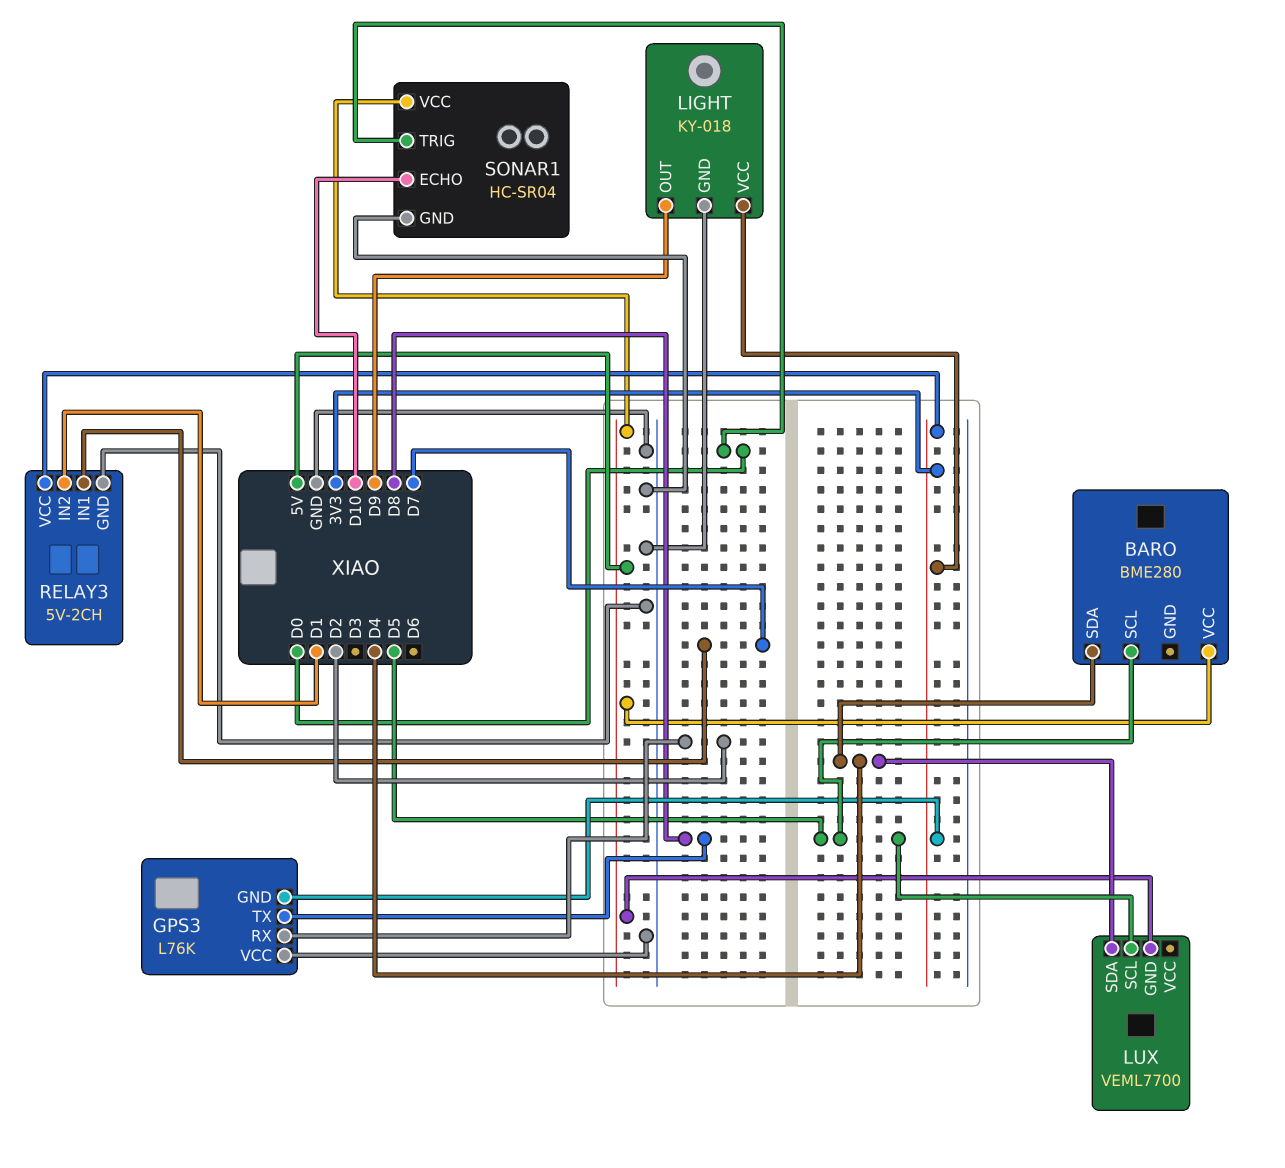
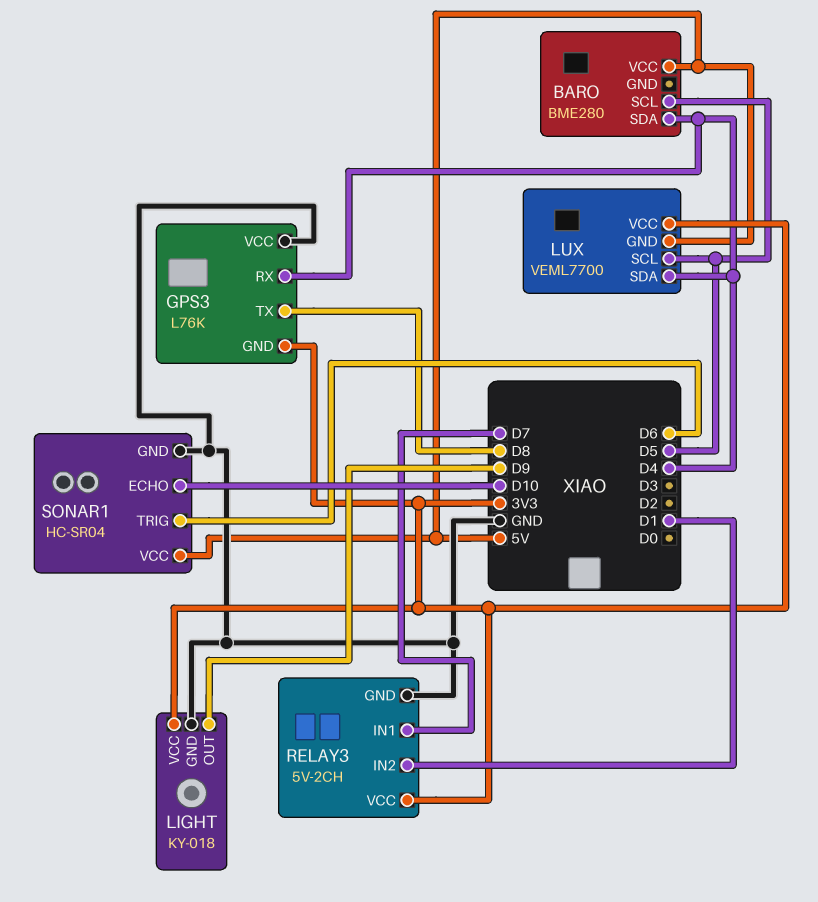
GPS3 pin RX: D2 -> D4
LUX pin VCC: none -> 3V3
SONAR1 pin TRIG: D0 -> D6

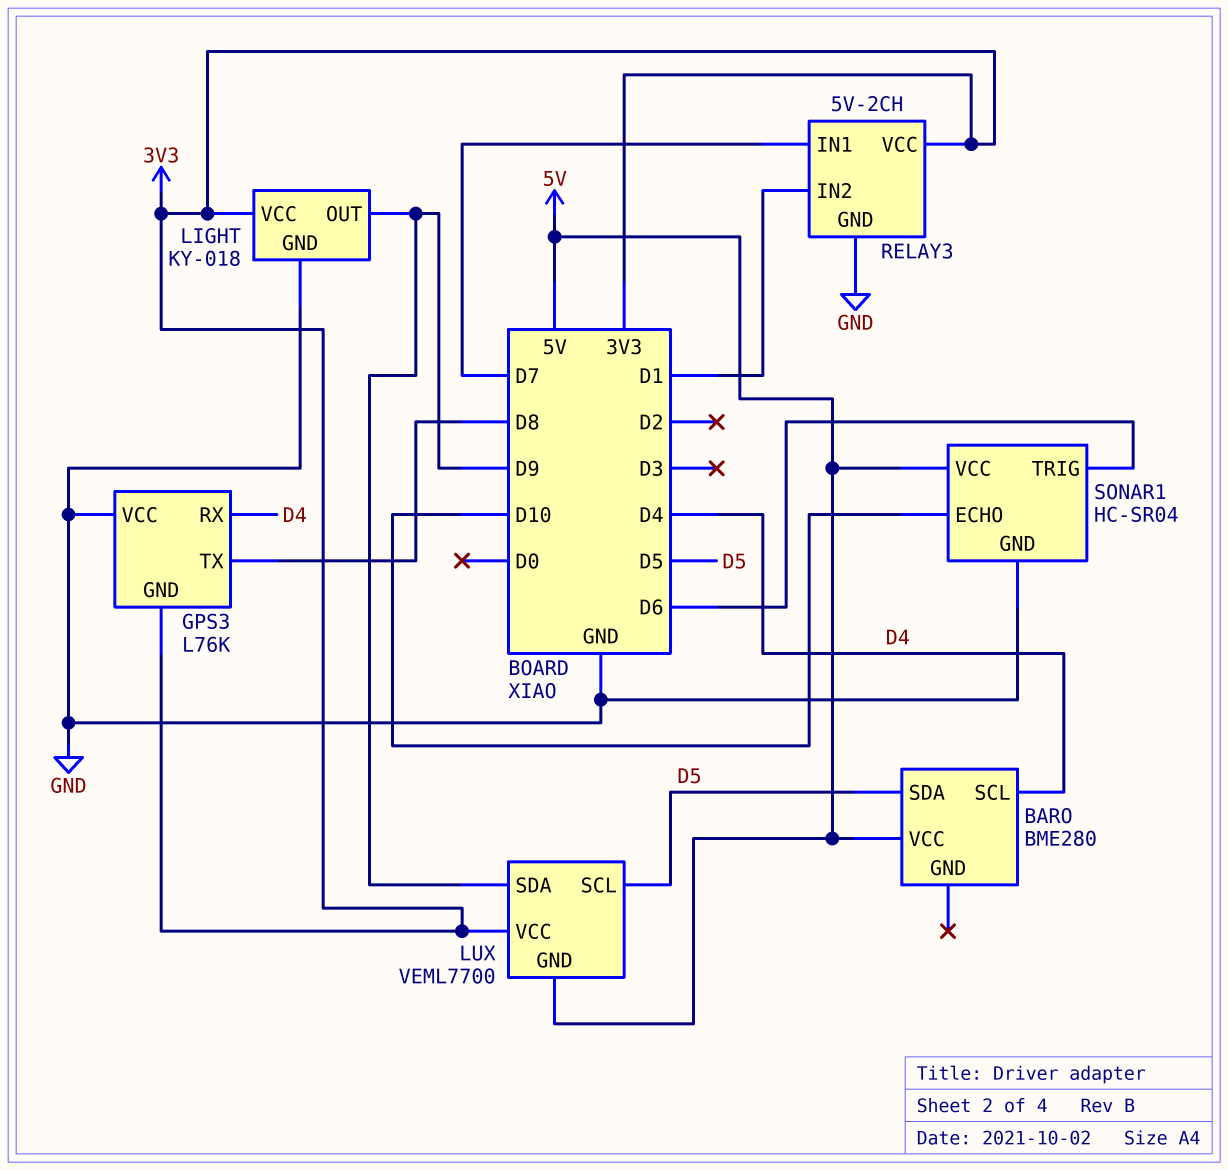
BARO pin SCL: D5 -> D4
BARO pin SDA: D4 -> D5
LUX pin SDA: D4 -> D9

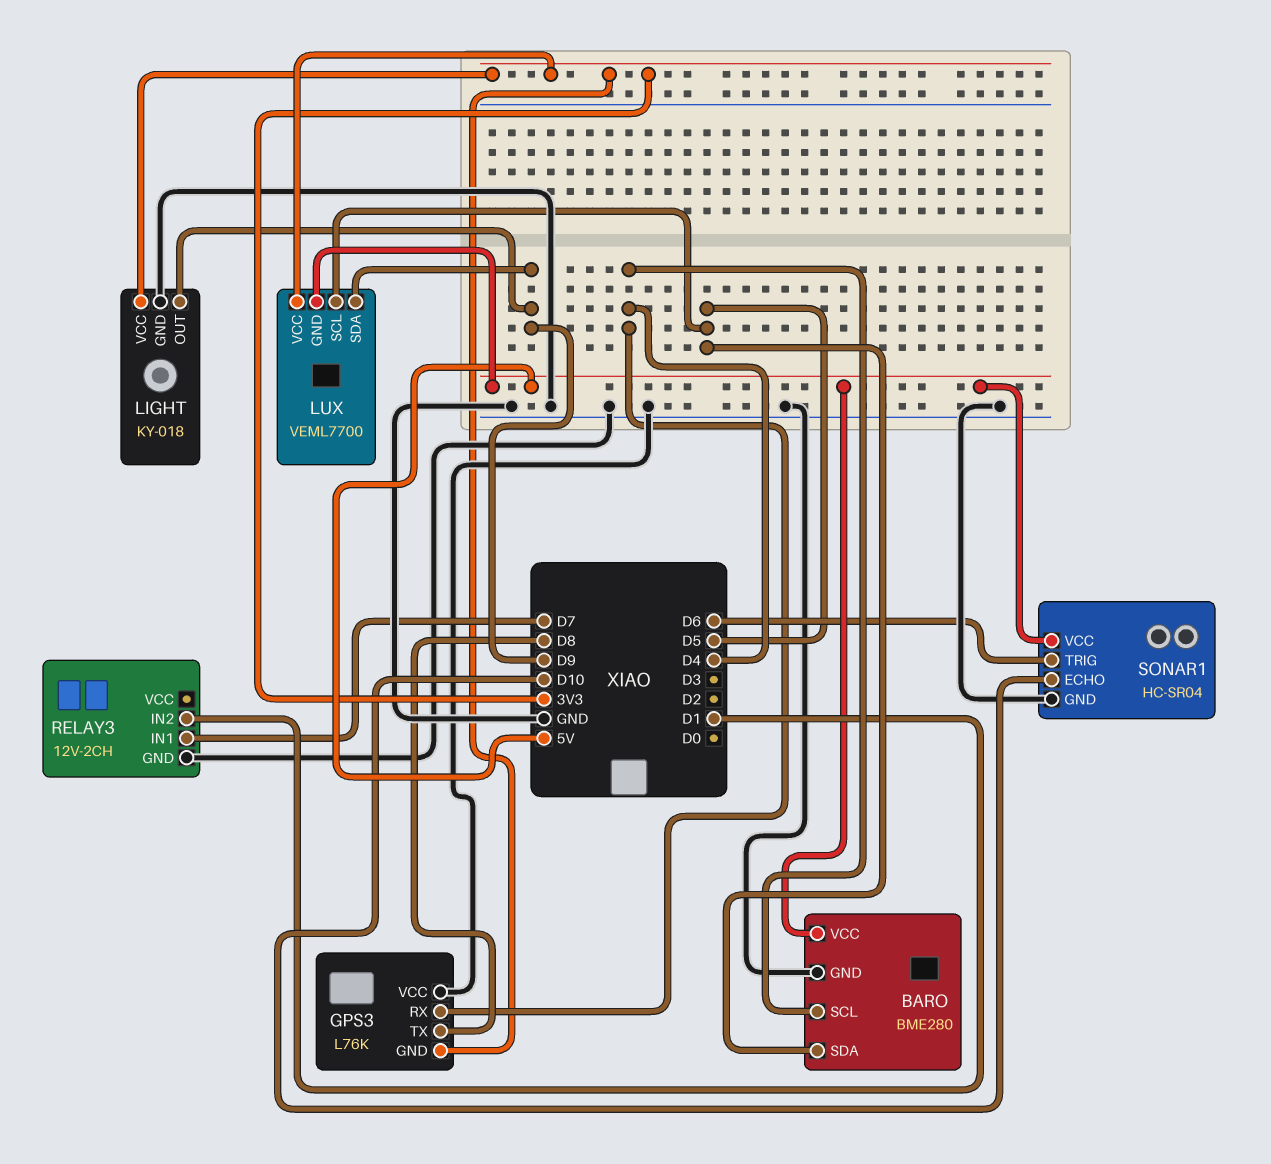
BARO pin GND: none -> GND
RELAY3: 5V-2CH -> 12V-2CH
RELAY3 pin VCC: 3V3 -> none

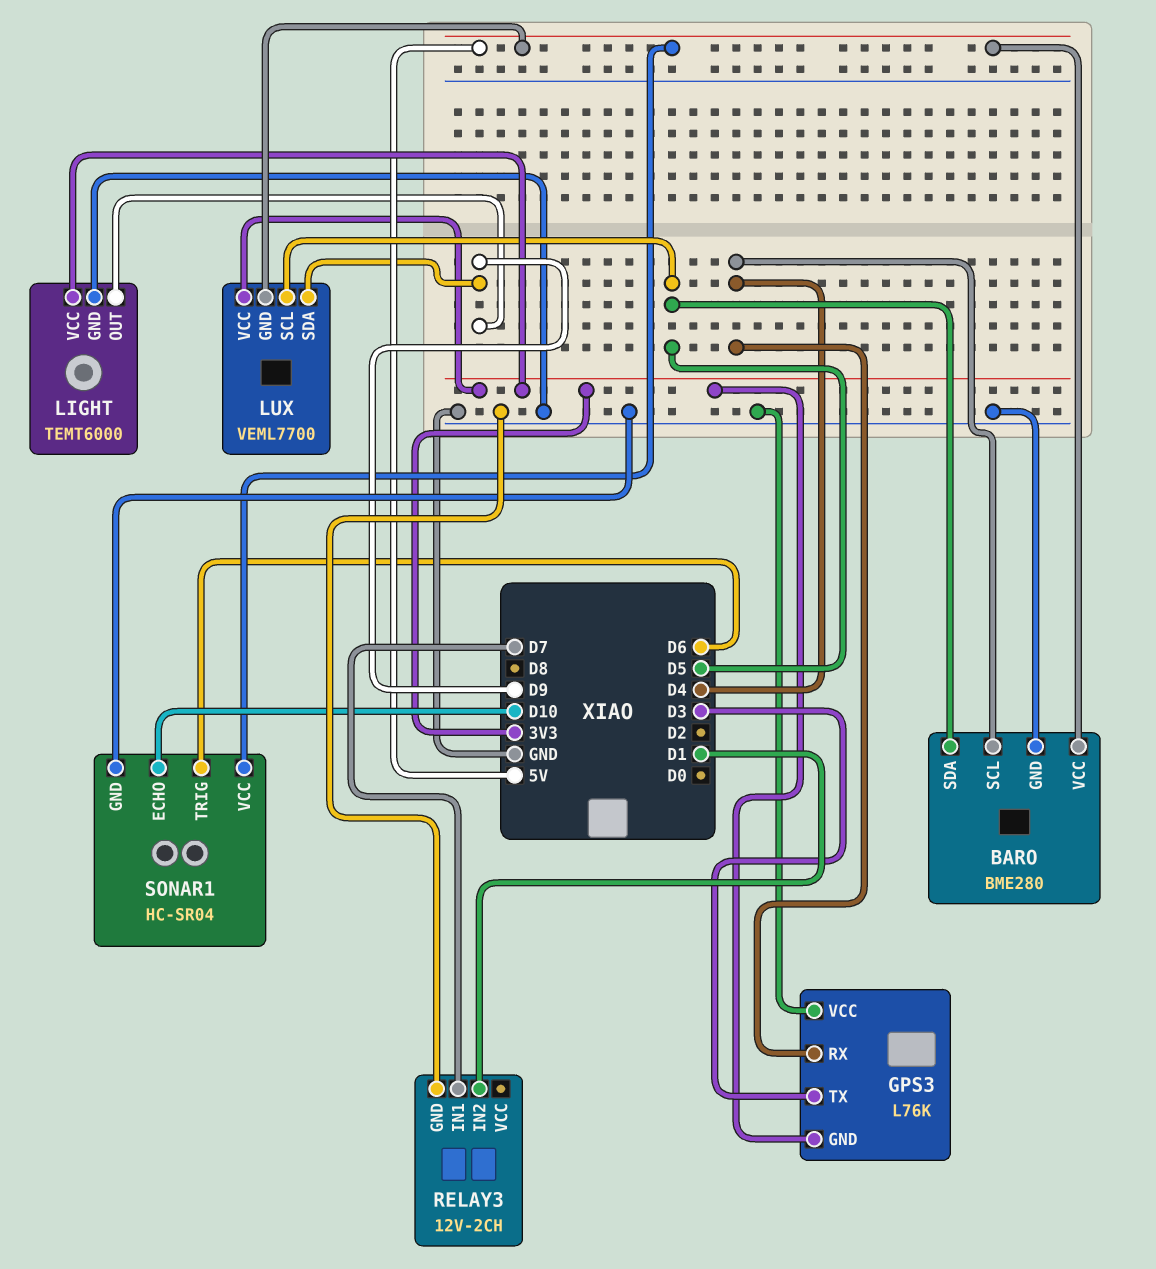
GPS3 pin TX: D8 -> D3
LIGHT: KY-018 -> TEMT6000

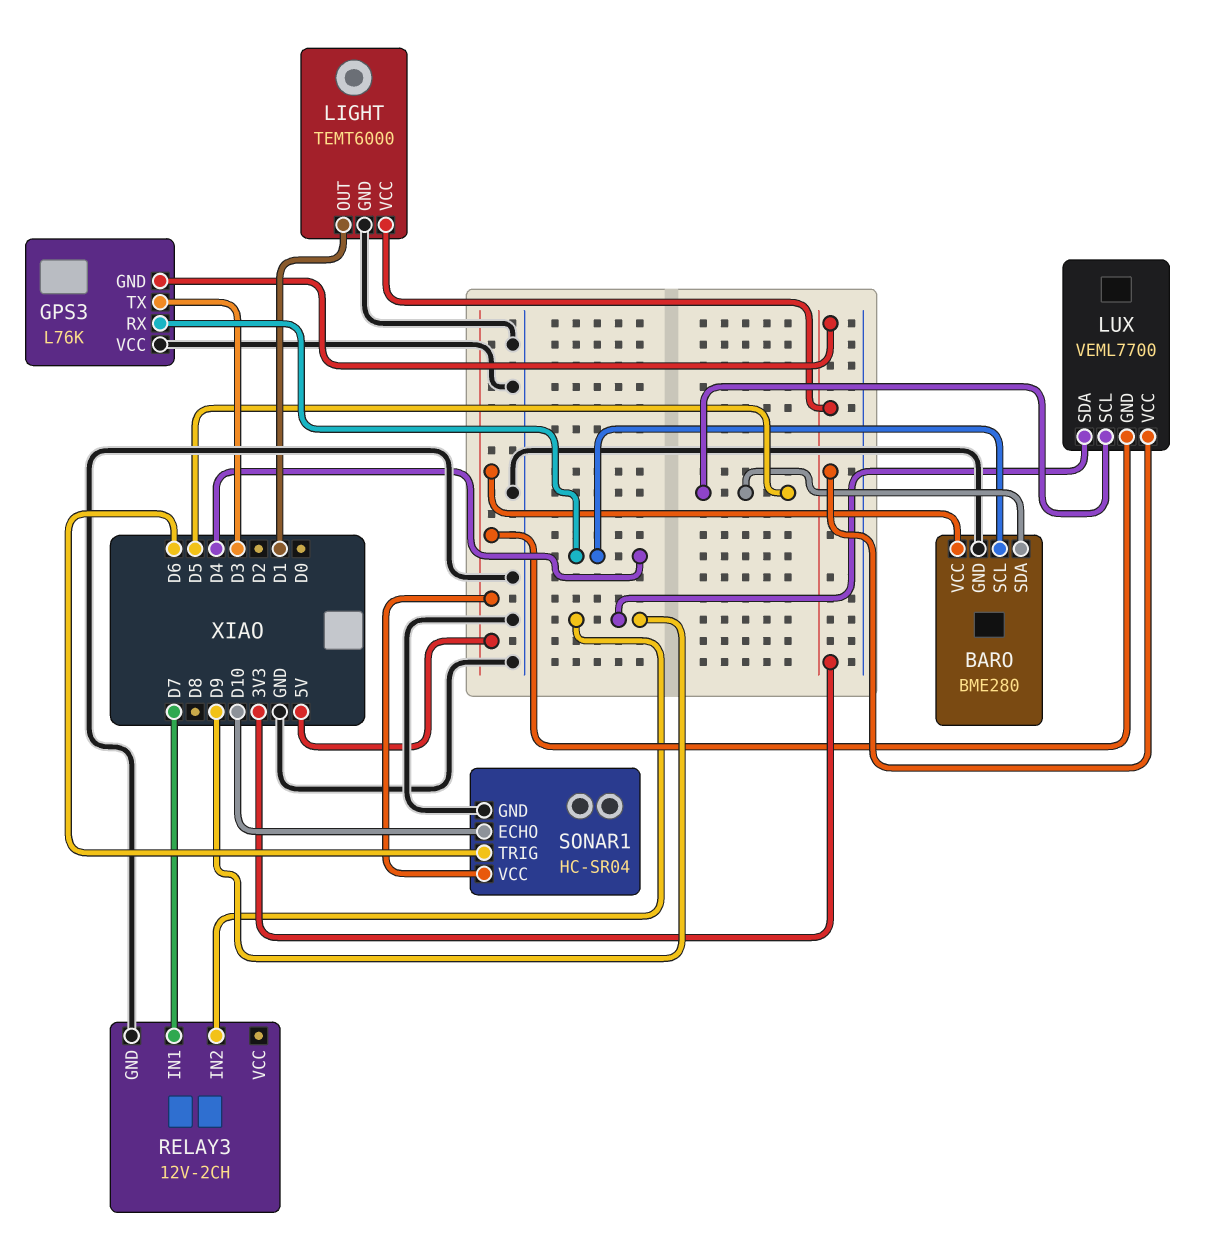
LIGHT pin OUT: D9 -> D1
RELAY3 pin IN2: D1 -> D9

